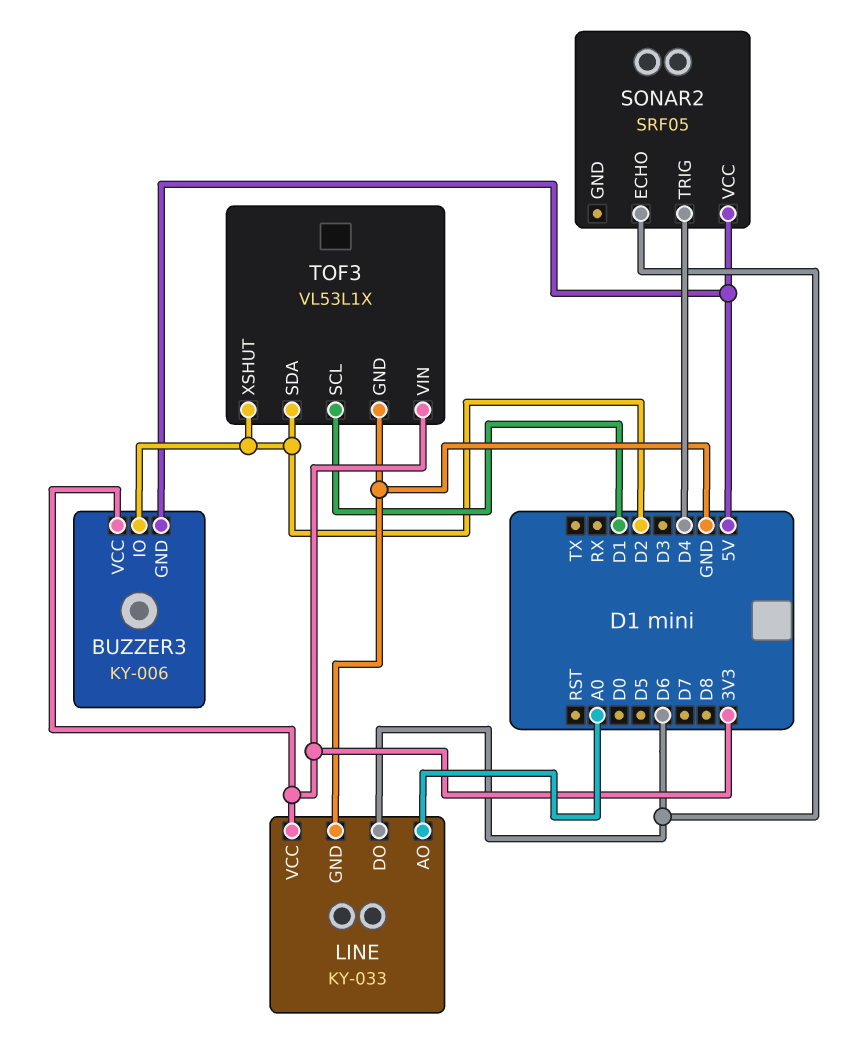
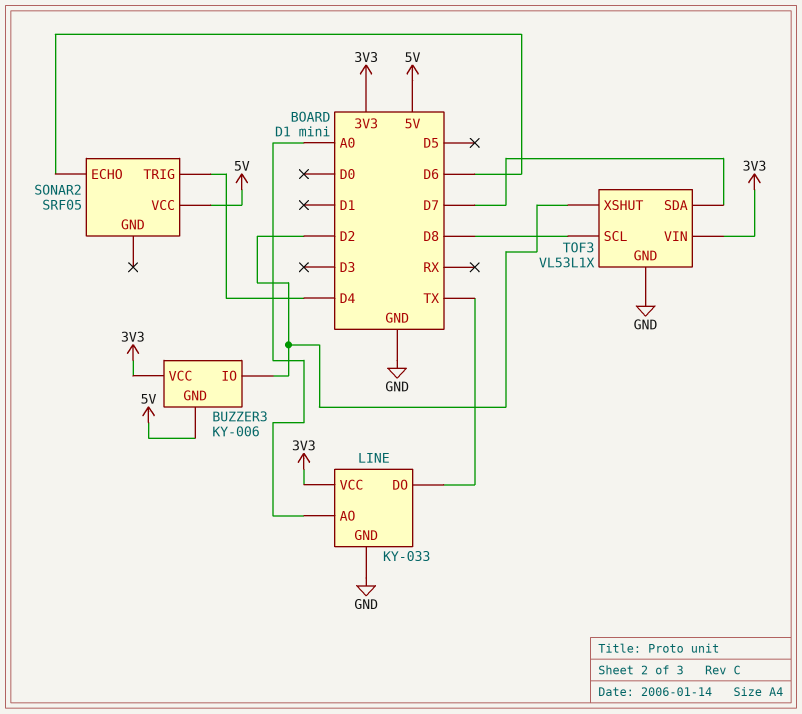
LINE pin DO: D6 -> TX
TOF3 pin SCL: D1 -> D8
TOF3 pin SDA: D2 -> D7

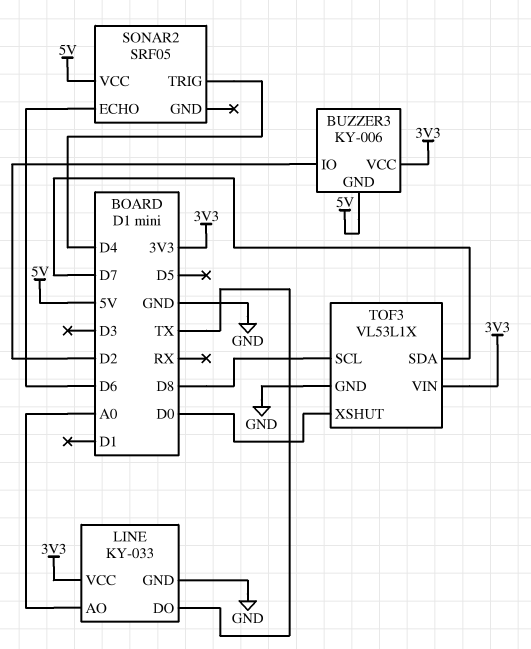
TOF3 pin XSHUT: D2 -> D0

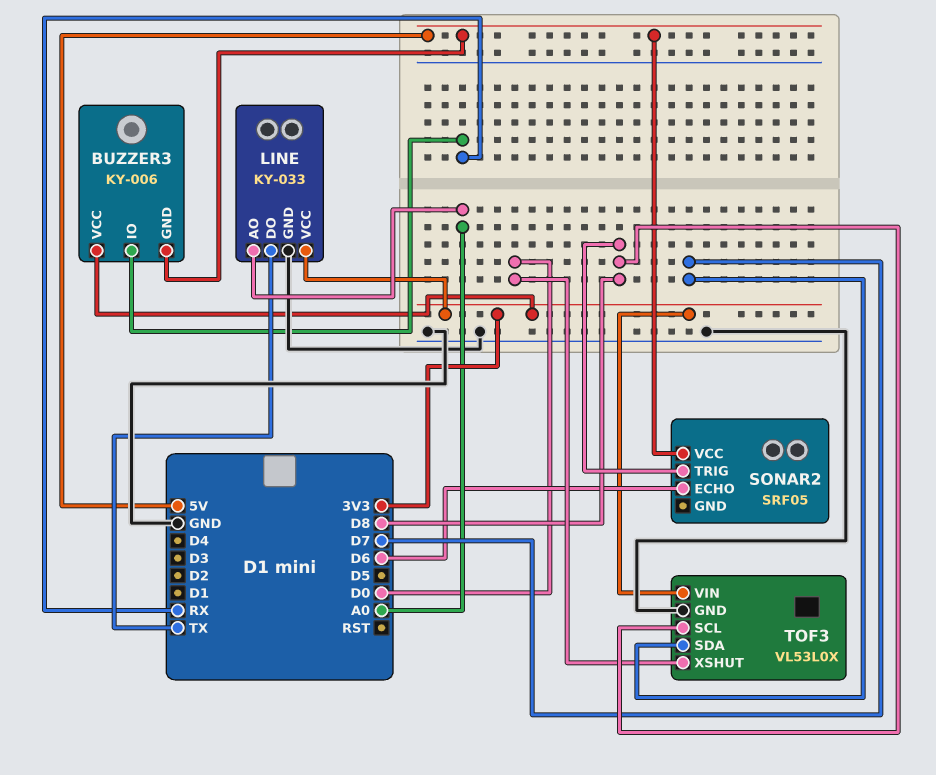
BUZZER3 pin IO: D2 -> RX
SONAR2 pin TRIG: D4 -> D8
TOF3: VL53L1X -> VL53L0X

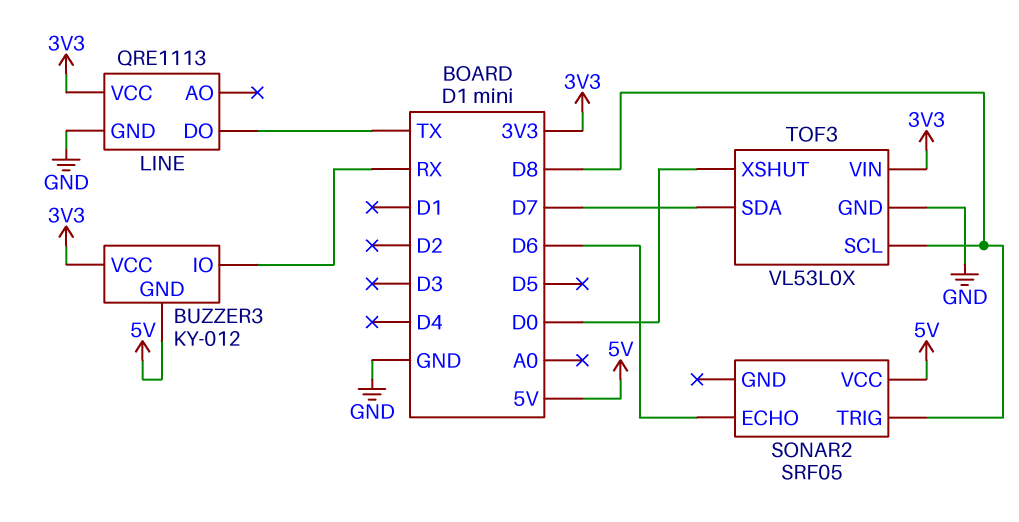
BUZZER3: KY-006 -> KY-012
LINE: KY-033 -> QRE1113
LINE pin AO: A0 -> none

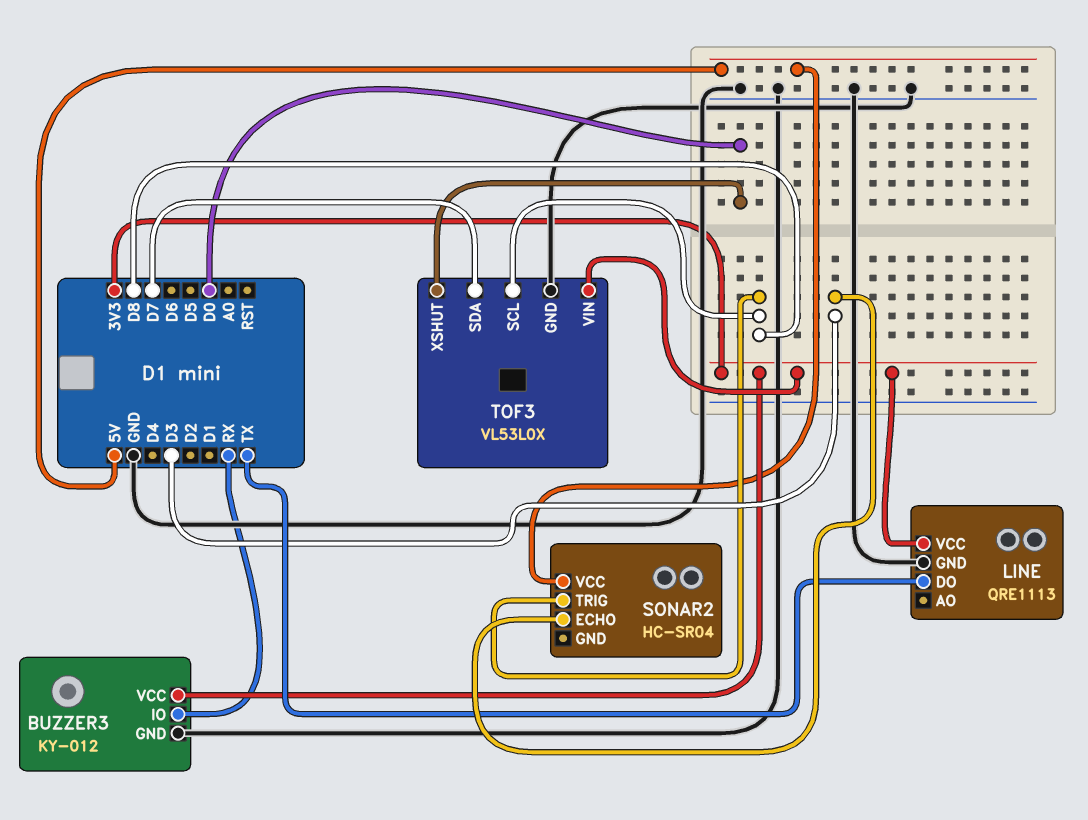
BUZZER3 pin GND: 5V -> GND
SONAR2: SRF05 -> HC-SR04
SONAR2 pin ECHO: D6 -> D3

